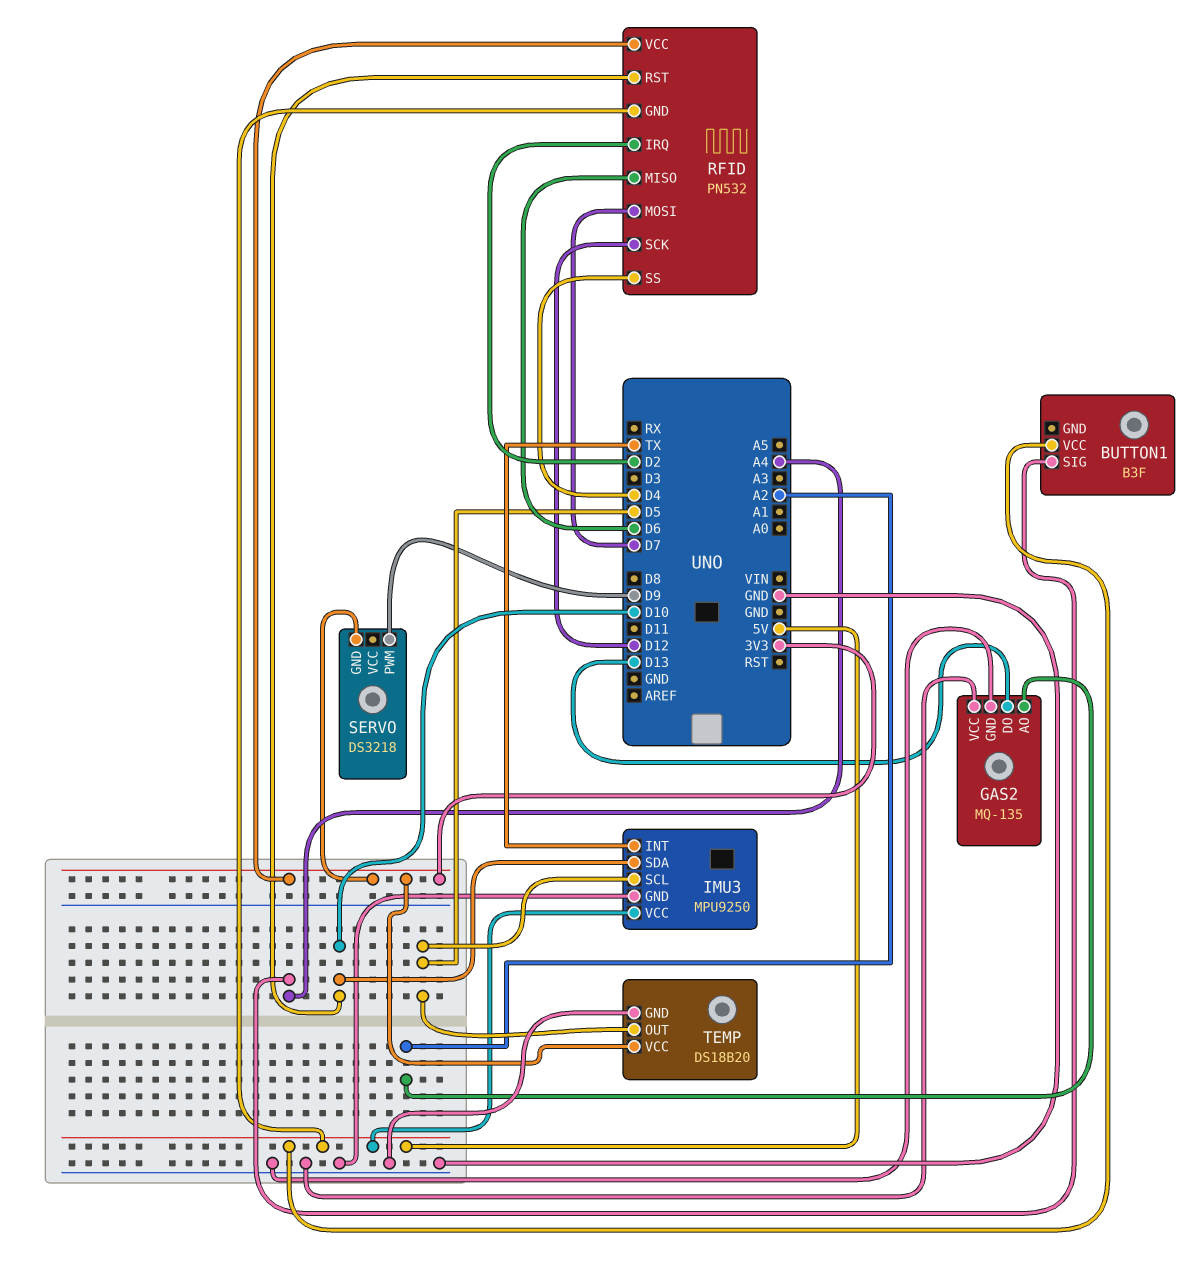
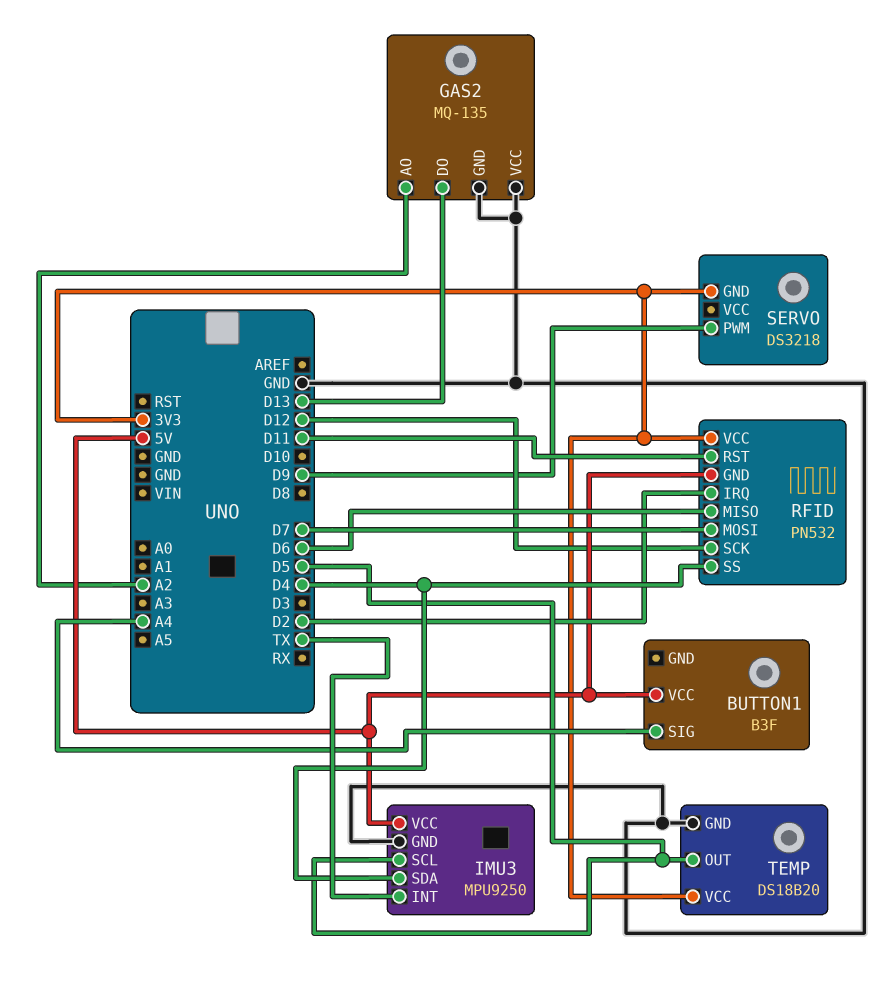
IMU3 pin SDA: D10 -> D4
RFID pin RST: D10 -> D11

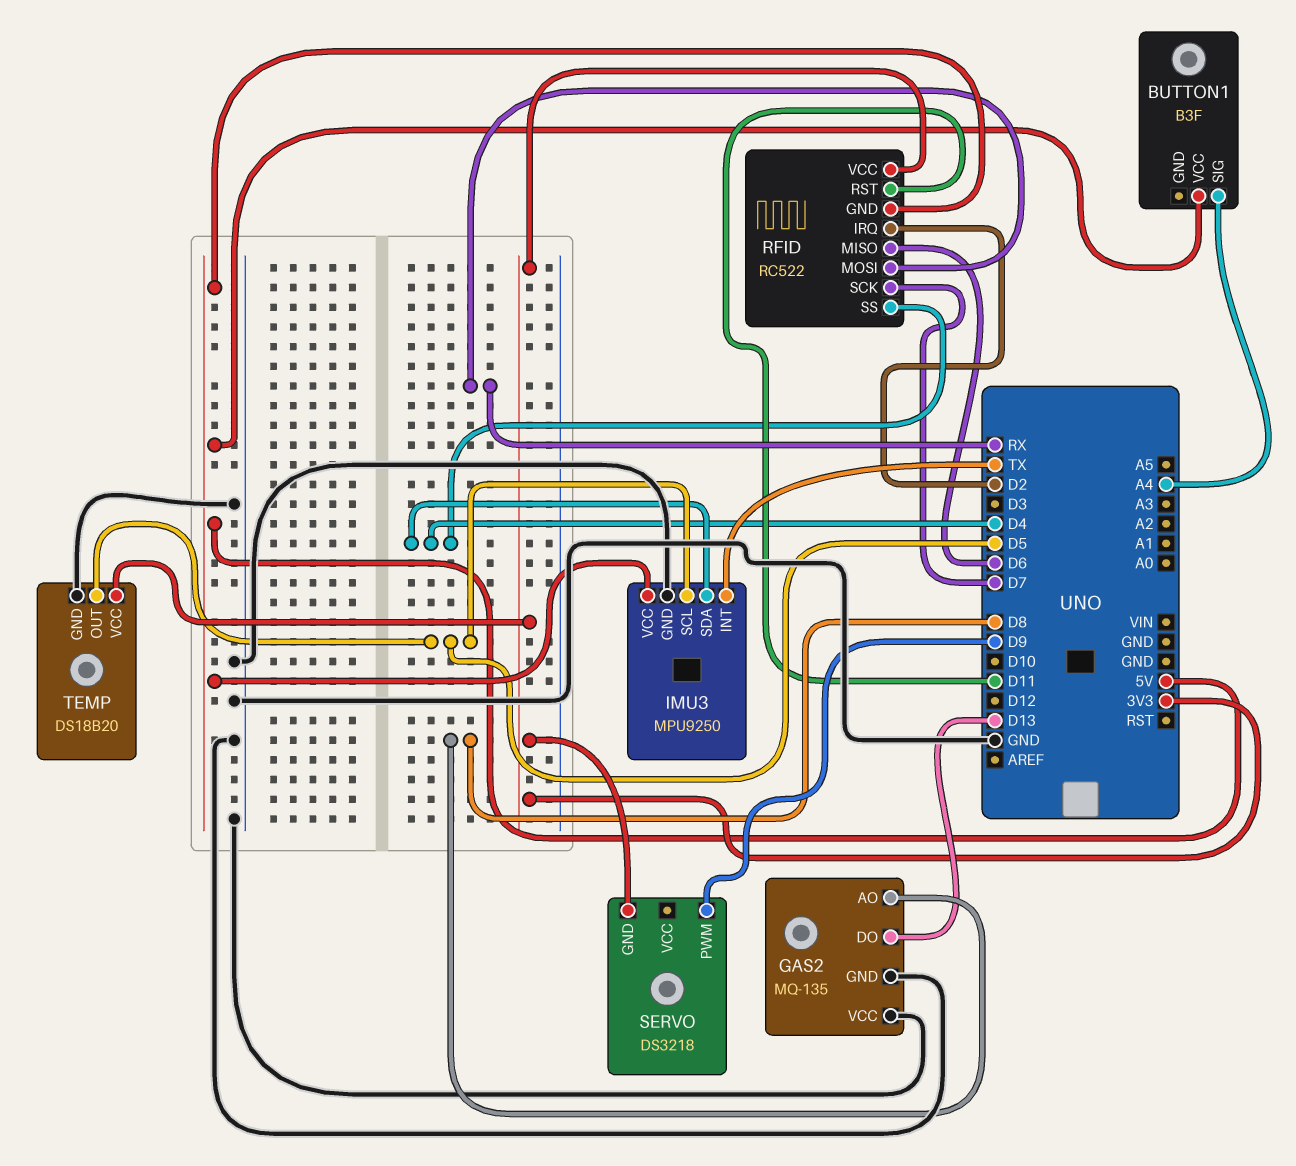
GAS2 pin AO: A2 -> D8
RFID: PN532 -> RC522
RFID pin MOSI: D7 -> RX
RFID pin SCK: D12 -> D7

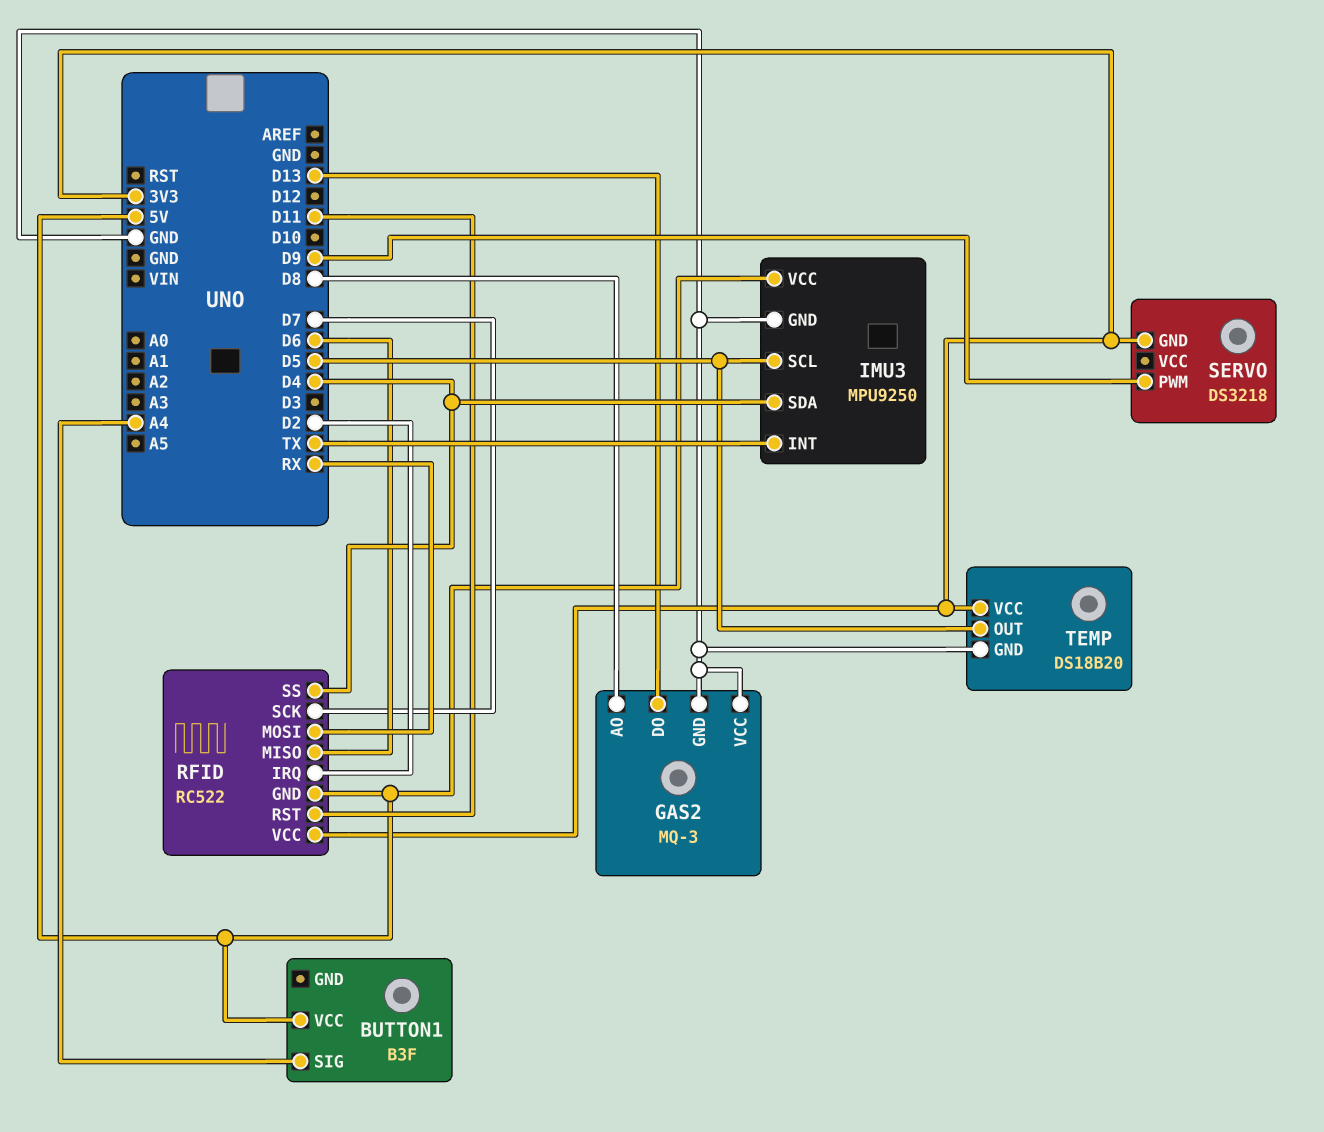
GAS2: MQ-135 -> MQ-3

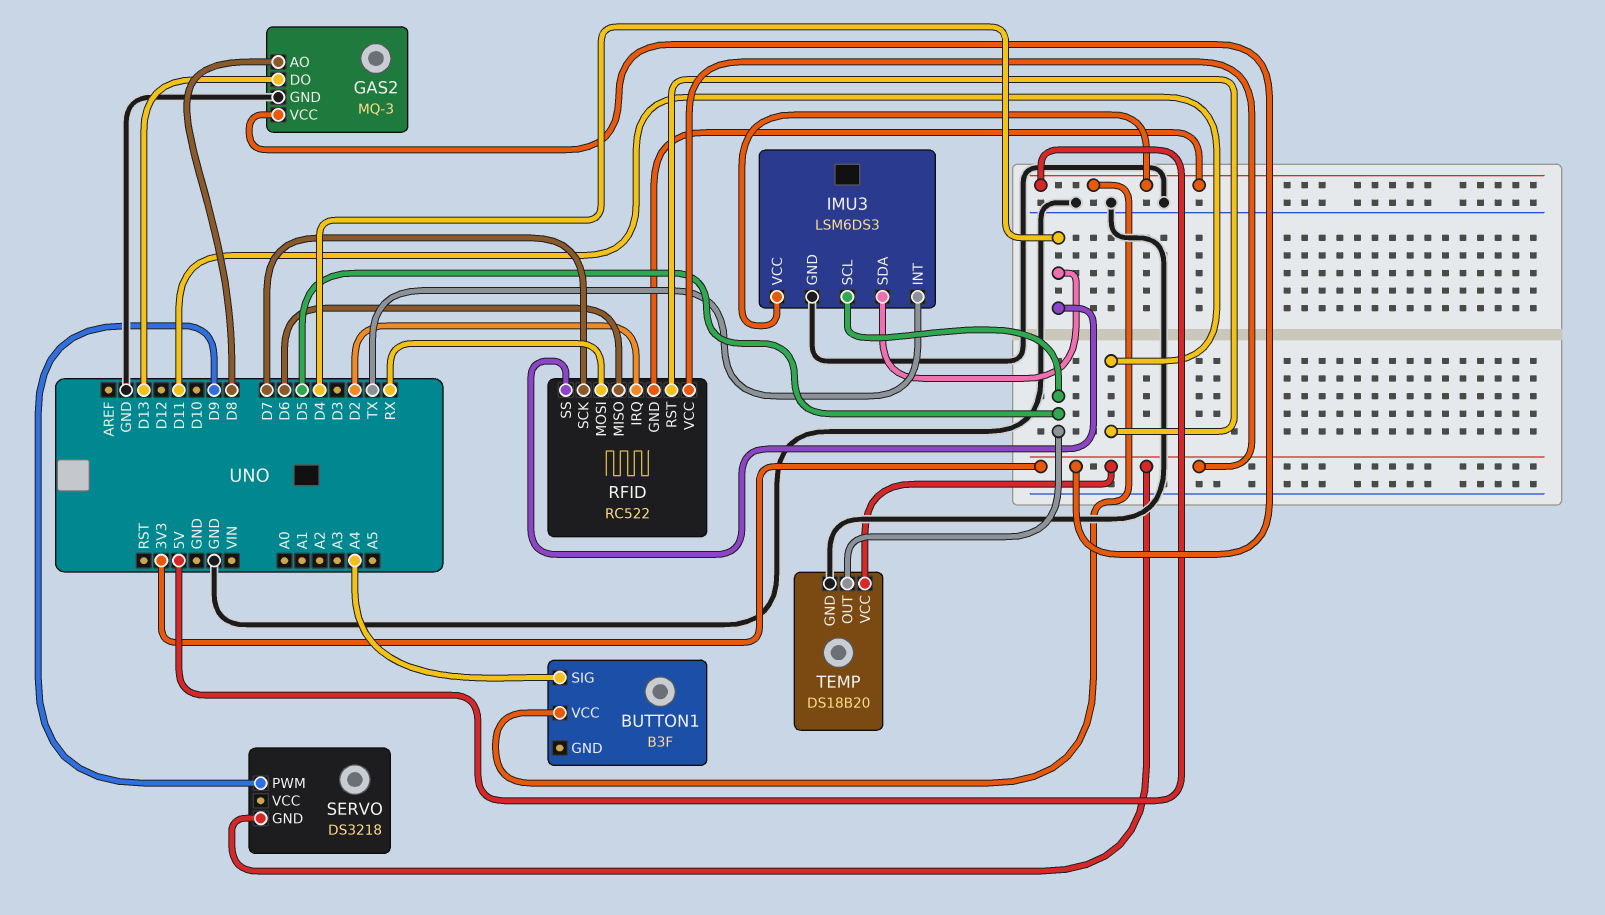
GAS2 pin VCC: GND -> 3V3
IMU3: MPU9250 -> LSM6DS3

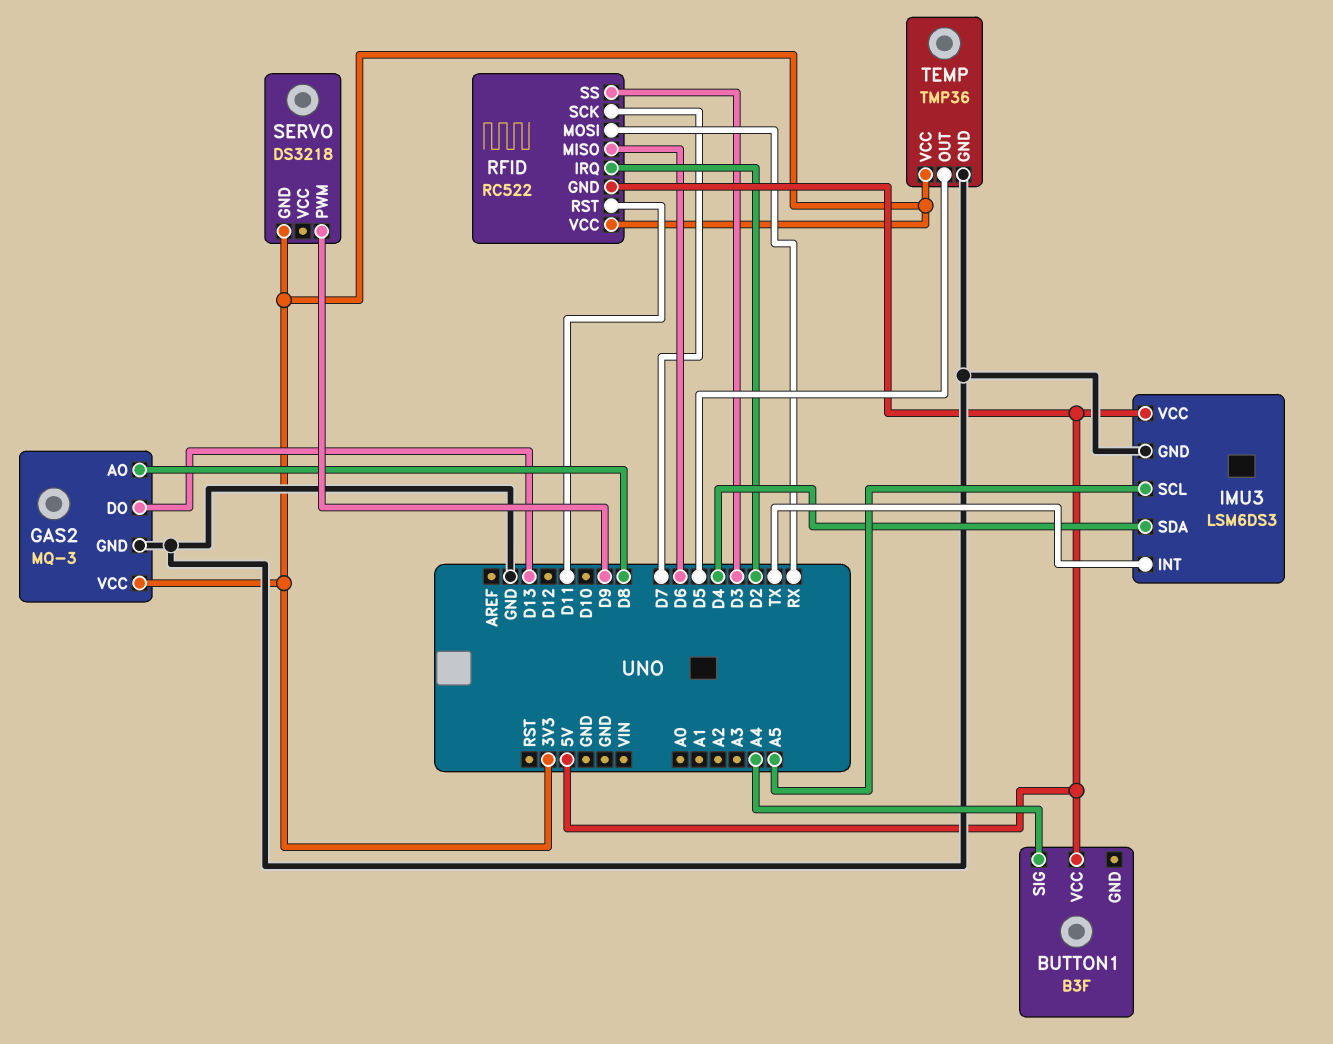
IMU3 pin SCL: D5 -> A5
RFID pin SS: D4 -> D3
TEMP: DS18B20 -> TMP36

